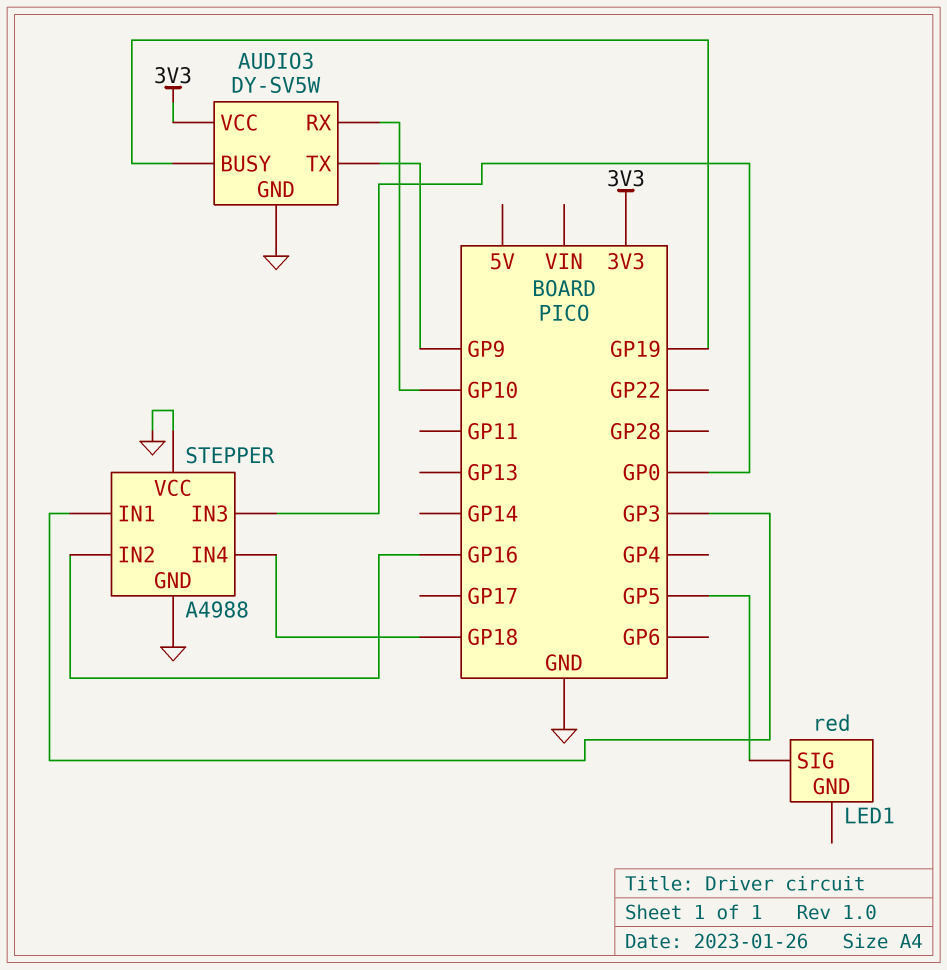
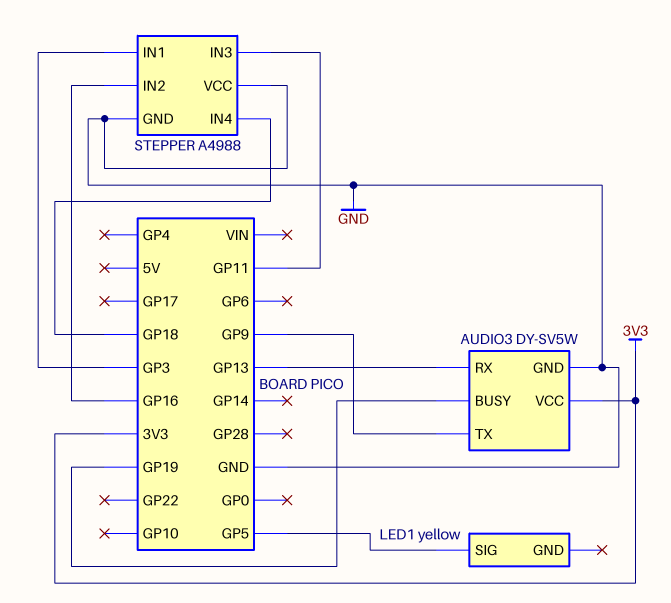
AUDIO3 pin RX: GP10 -> GP13
LED1: red -> yellow
STEPPER pin IN3: GP0 -> GP11

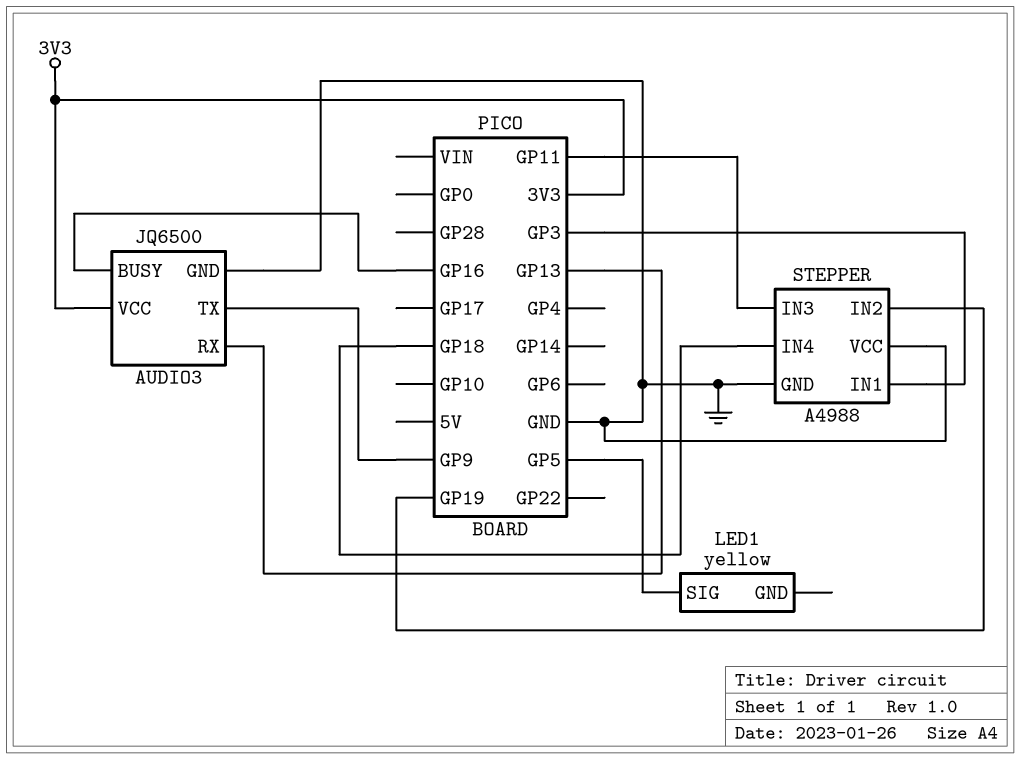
AUDIO3: DY-SV5W -> JQ6500
AUDIO3 pin BUSY: GP19 -> GP16
STEPPER pin IN2: GP16 -> GP19

